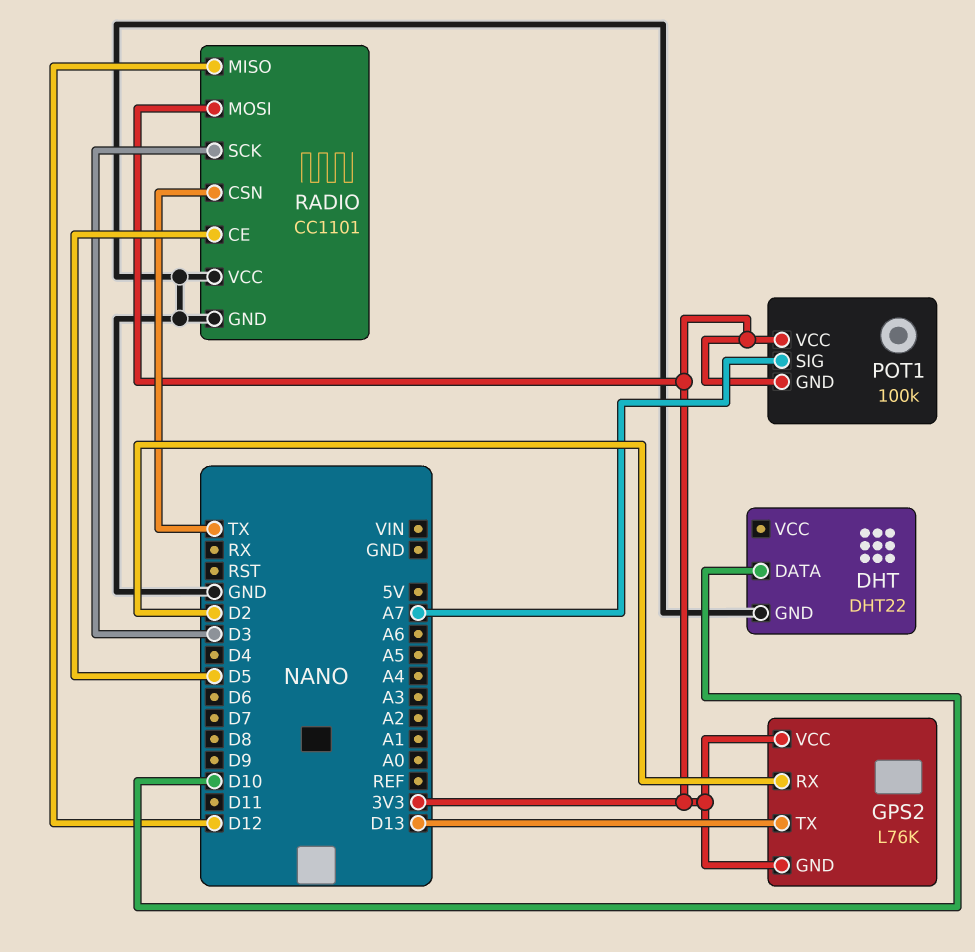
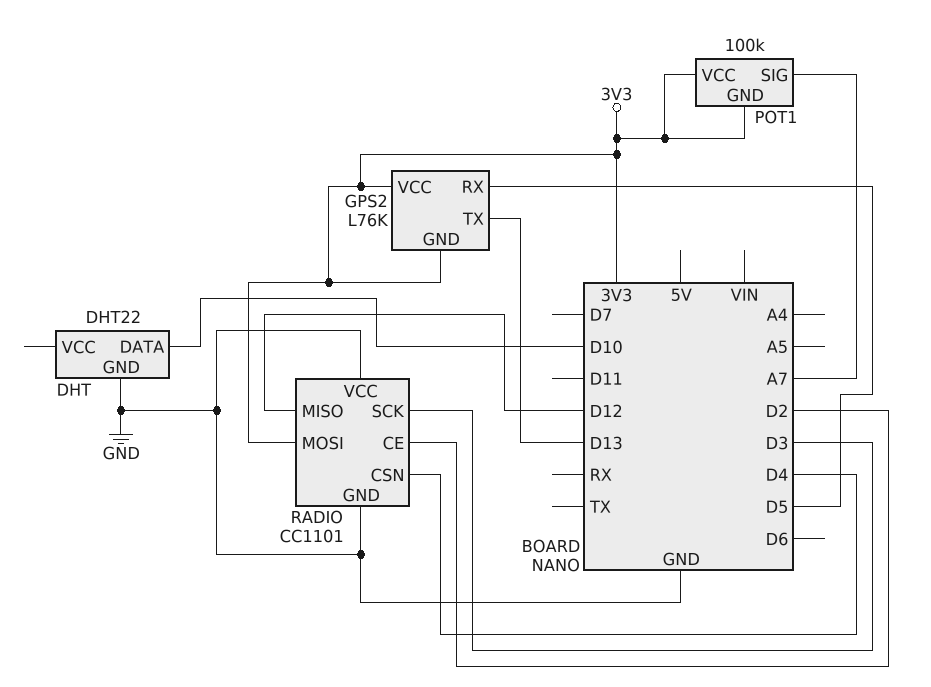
GPS2 pin RX: D2 -> D5
RADIO pin CE: D5 -> D2
RADIO pin CSN: TX -> D4

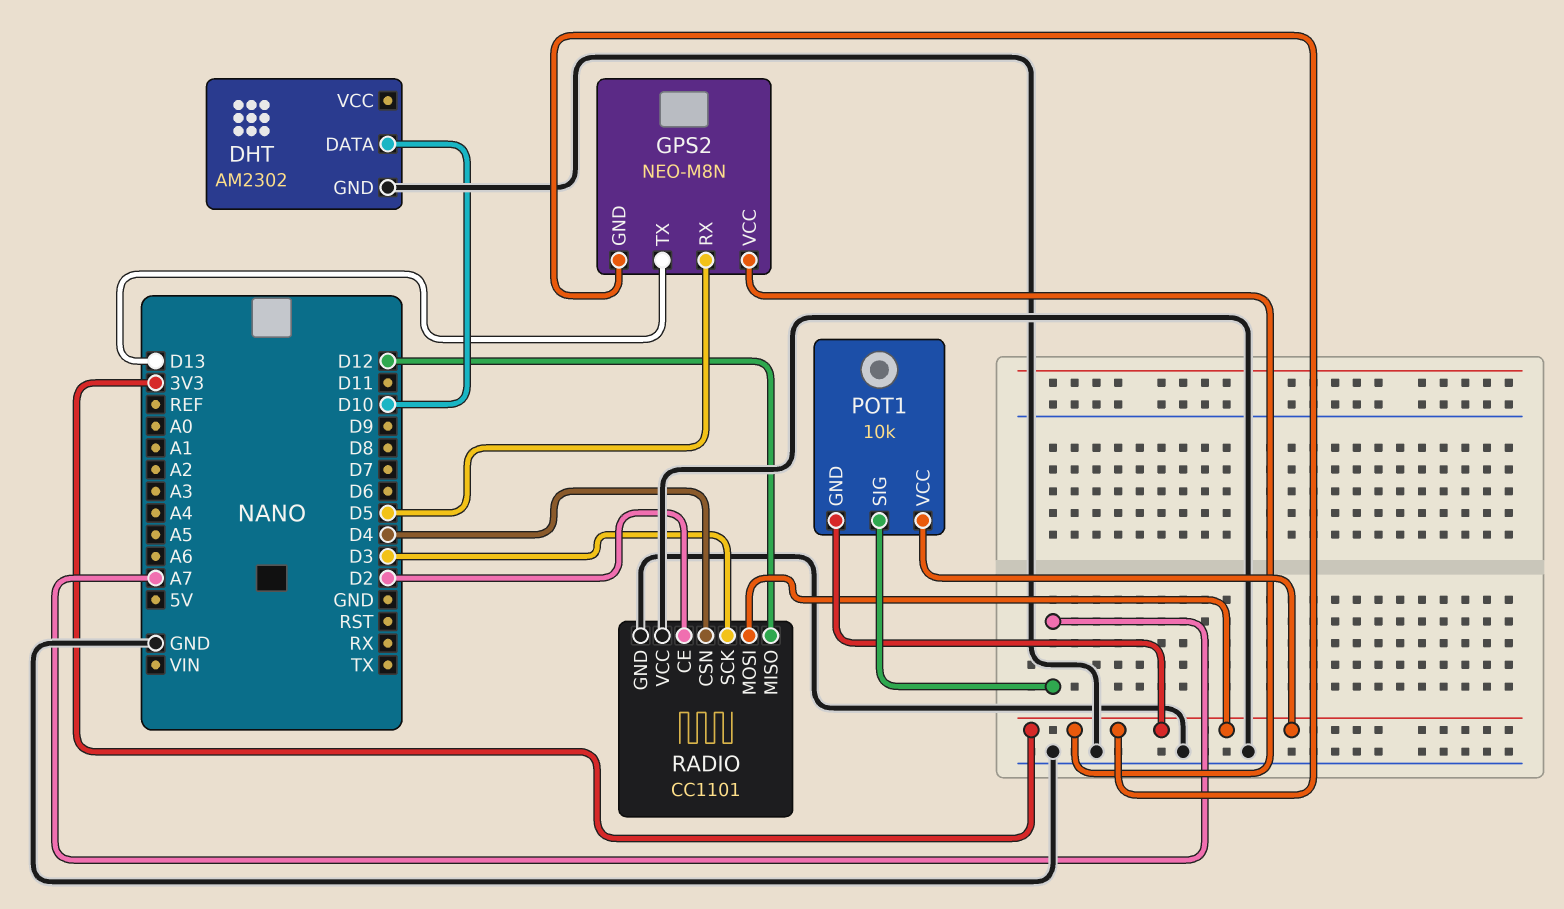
DHT: DHT22 -> AM2302
GPS2: L76K -> NEO-M8N
POT1: 100k -> 10k

